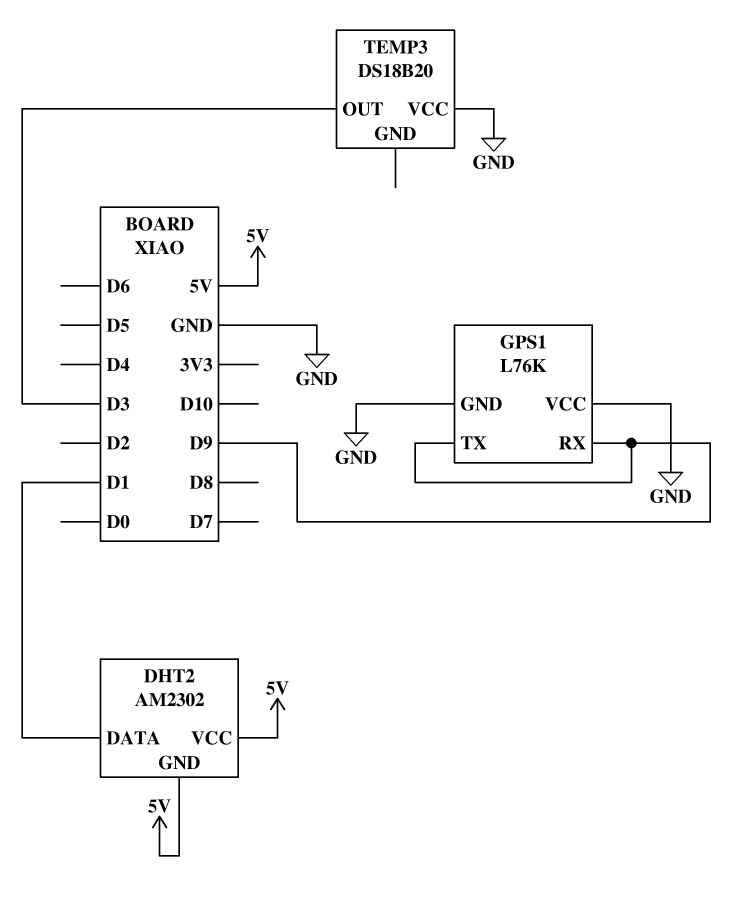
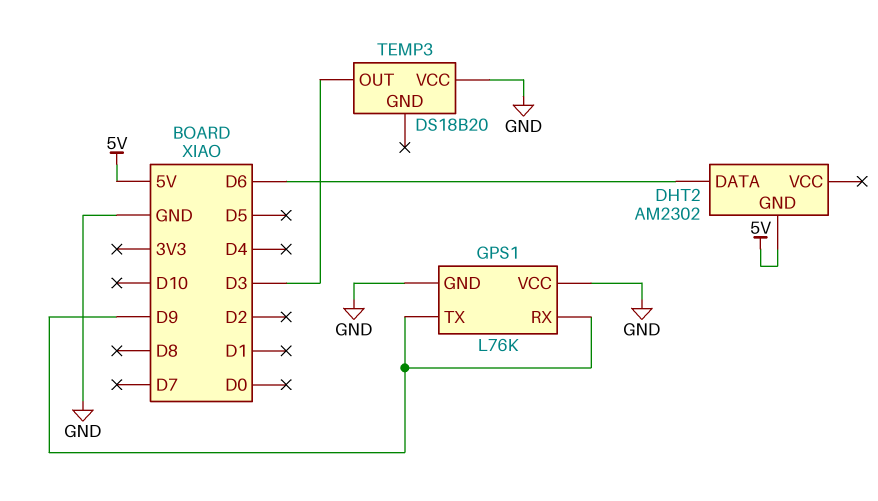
DHT2 pin DATA: D1 -> D6
DHT2 pin VCC: 5V -> none

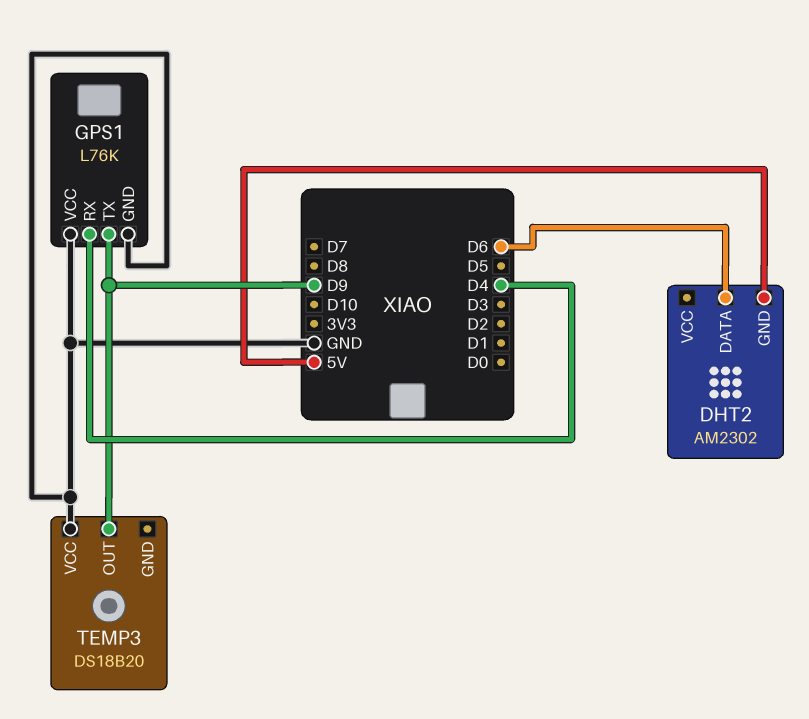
GPS1 pin RX: D9 -> D4
TEMP3 pin OUT: D3 -> D9

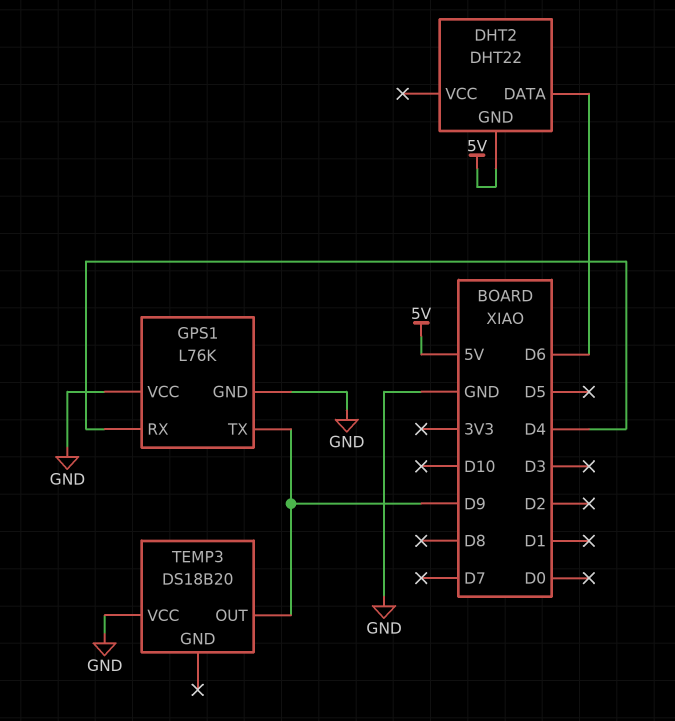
DHT2: AM2302 -> DHT22

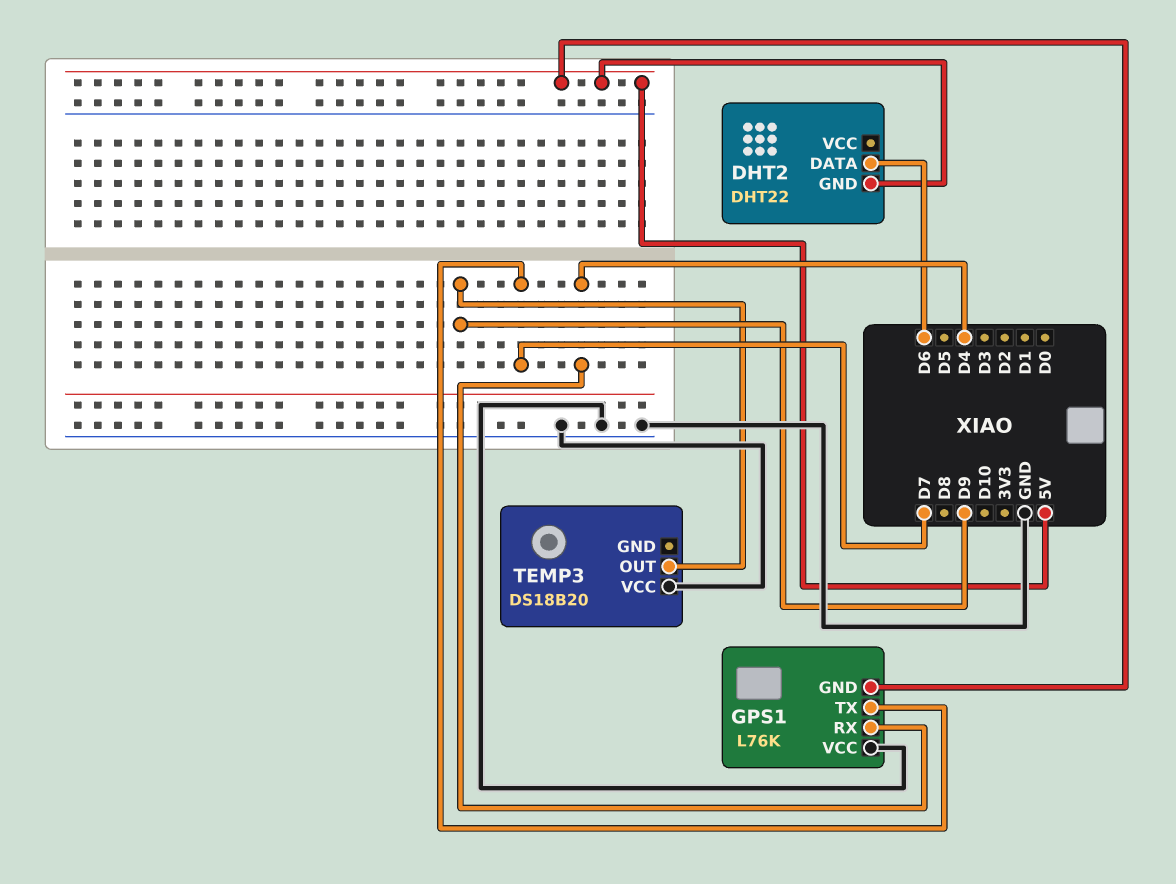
GPS1 pin GND: GND -> 5V
GPS1 pin TX: D9 -> D7

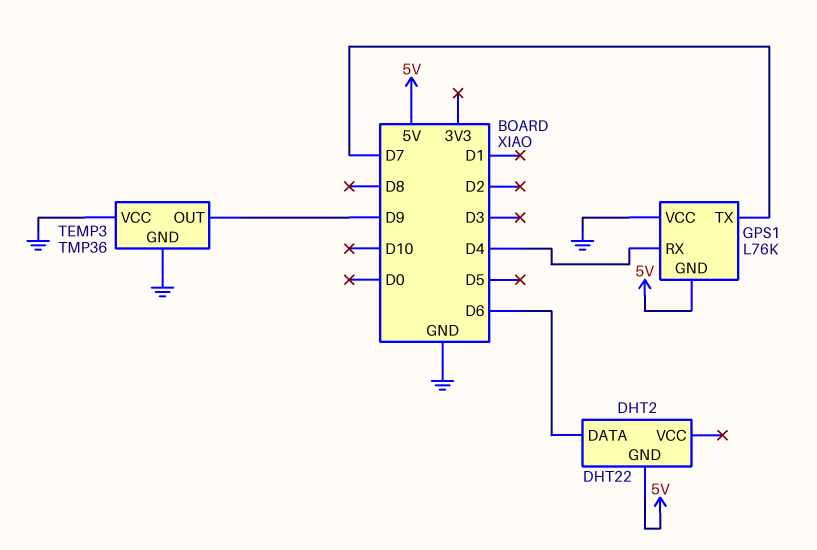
TEMP3: DS18B20 -> TMP36
TEMP3 pin GND: none -> GND

